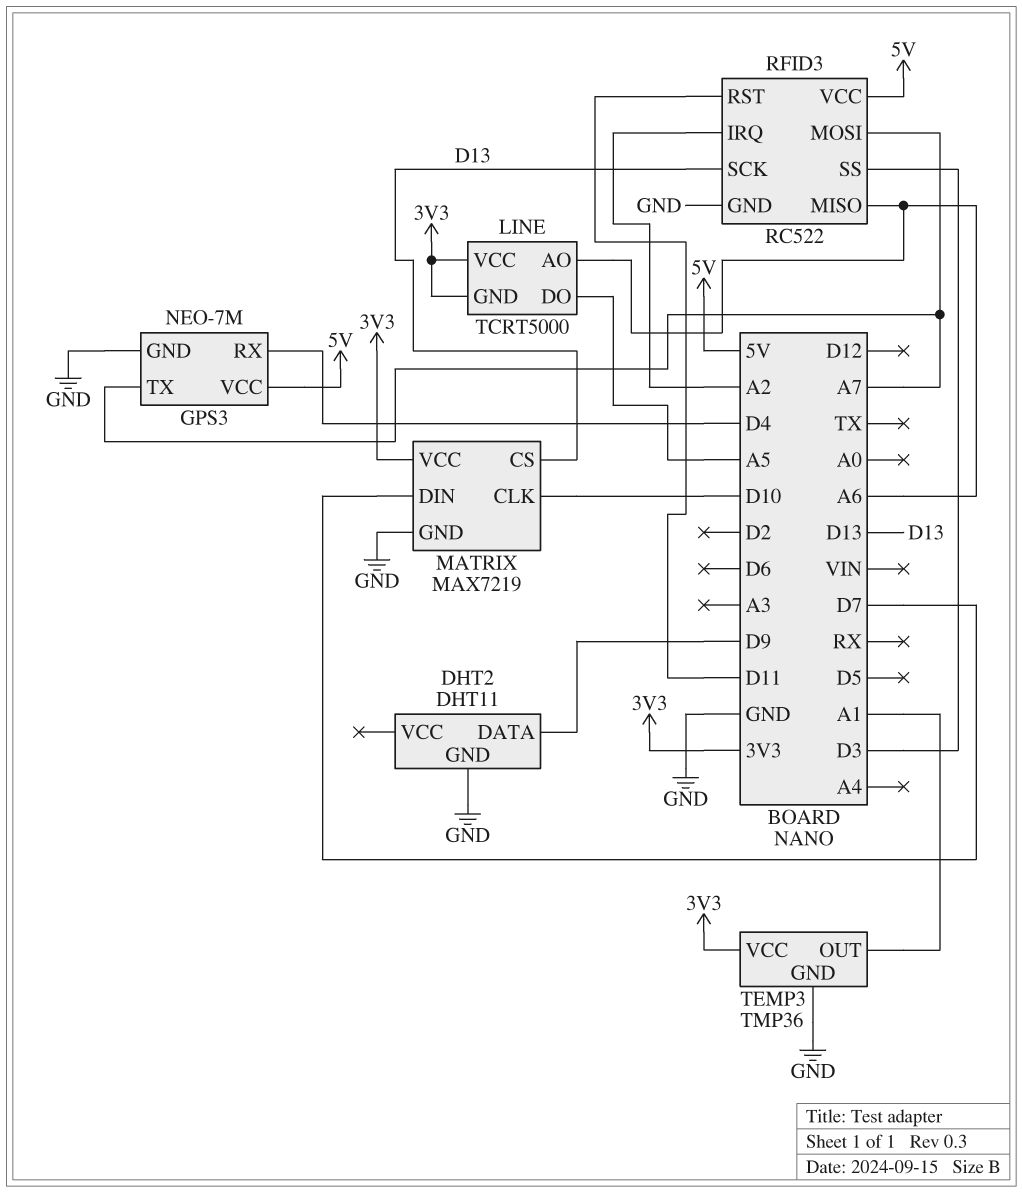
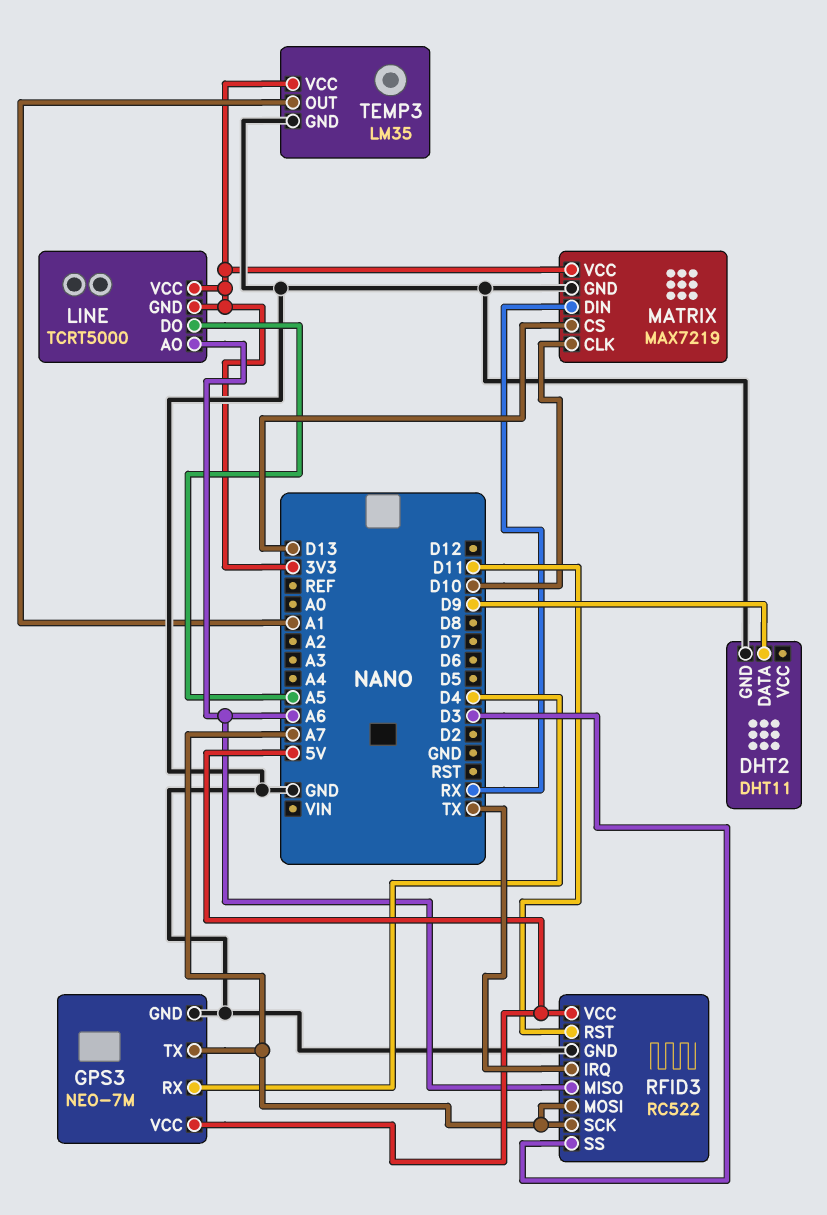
MATRIX pin DIN: D7 -> RX
RFID3 pin IRQ: A2 -> TX
RFID3 pin SCK: D13 -> A7
TEMP3: TMP36 -> LM35

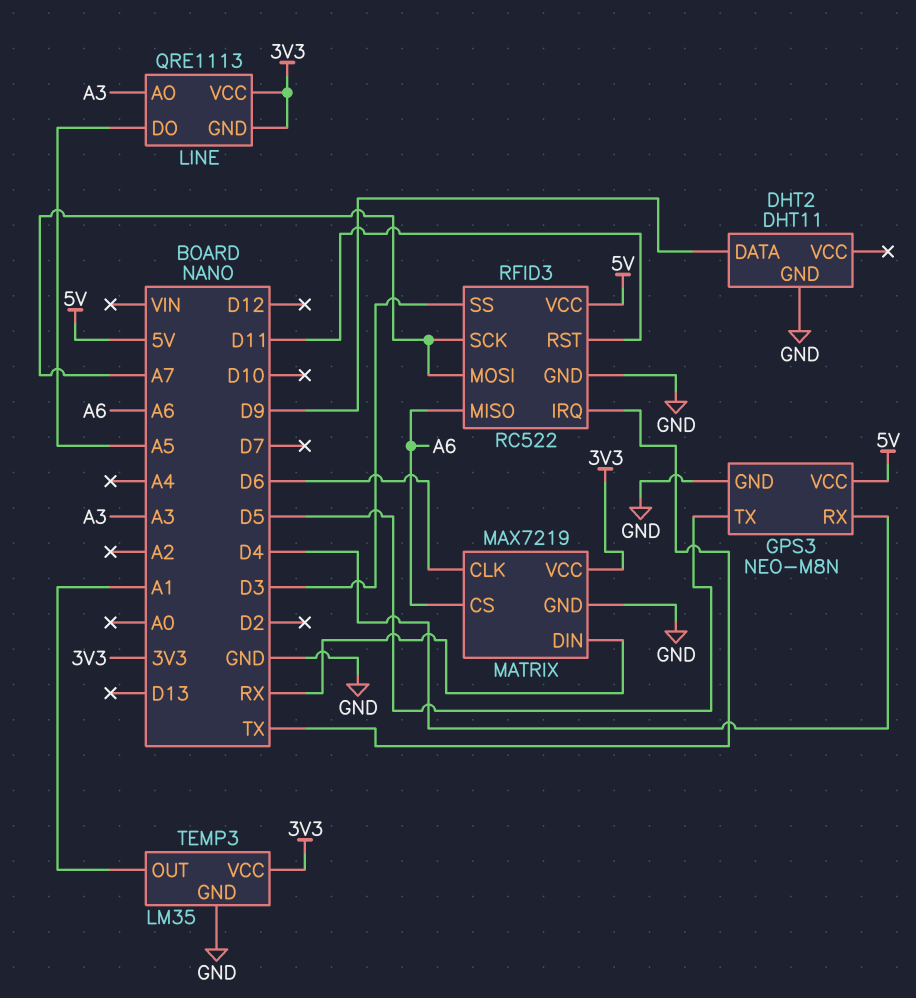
GPS3: NEO-7M -> NEO-M8N
GPS3 pin TX: A7 -> D5
LINE: TCRT5000 -> QRE1113
LINE pin AO: A6 -> A3
MATRIX pin CLK: D10 -> D6
MATRIX pin CS: D13 -> A6

